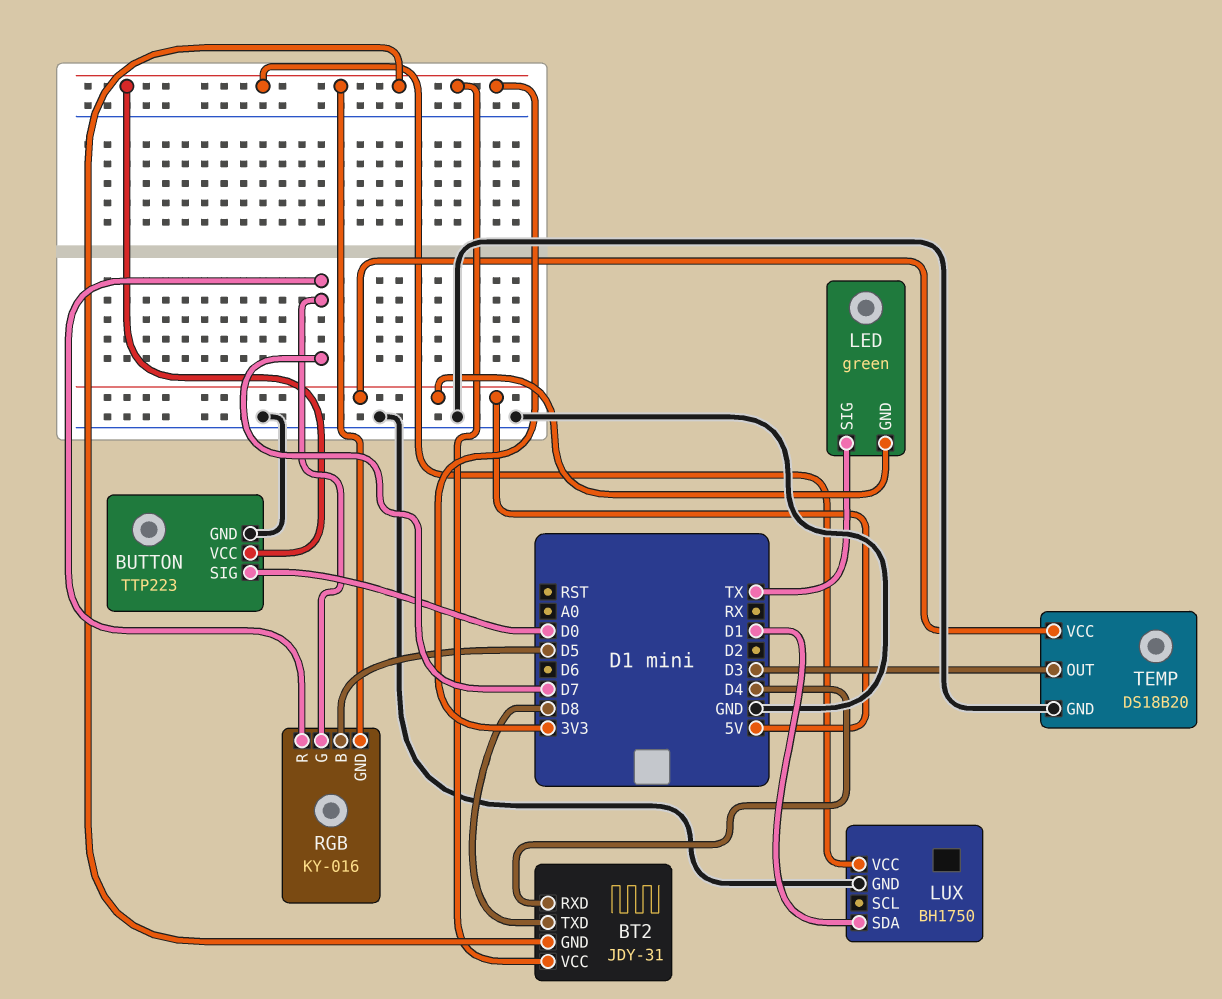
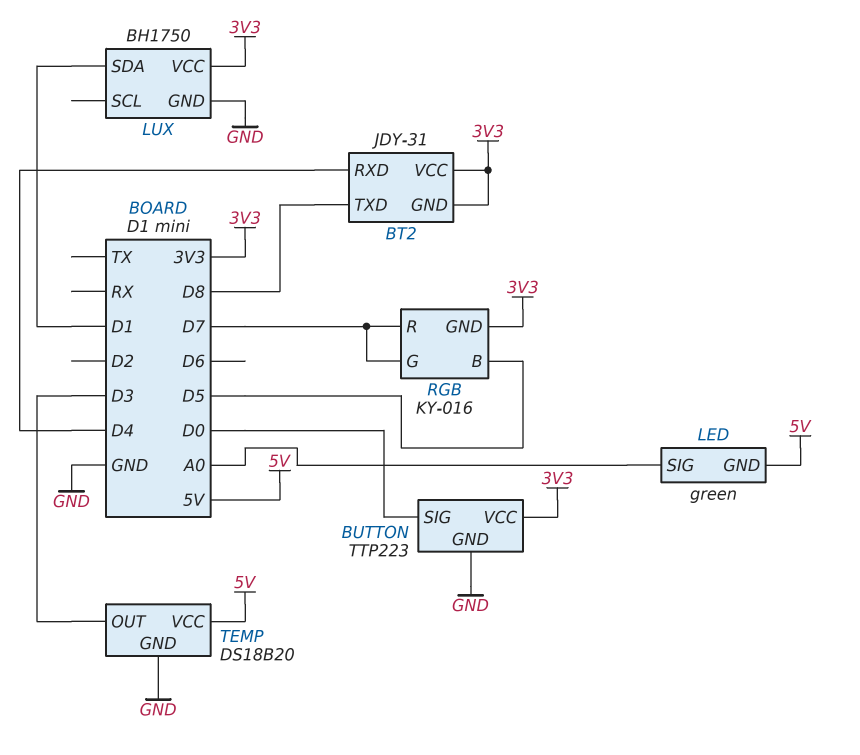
LED pin SIG: TX -> A0

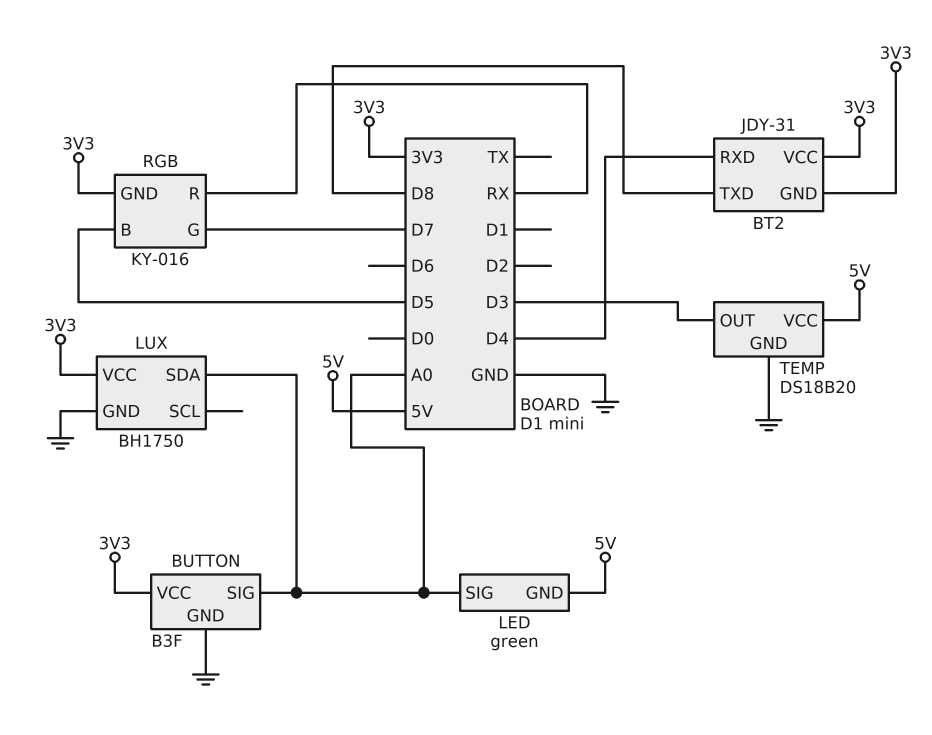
BUTTON: TTP223 -> B3F
BUTTON pin SIG: D0 -> A0
LUX pin SDA: D1 -> A0
RGB pin R: D7 -> RX

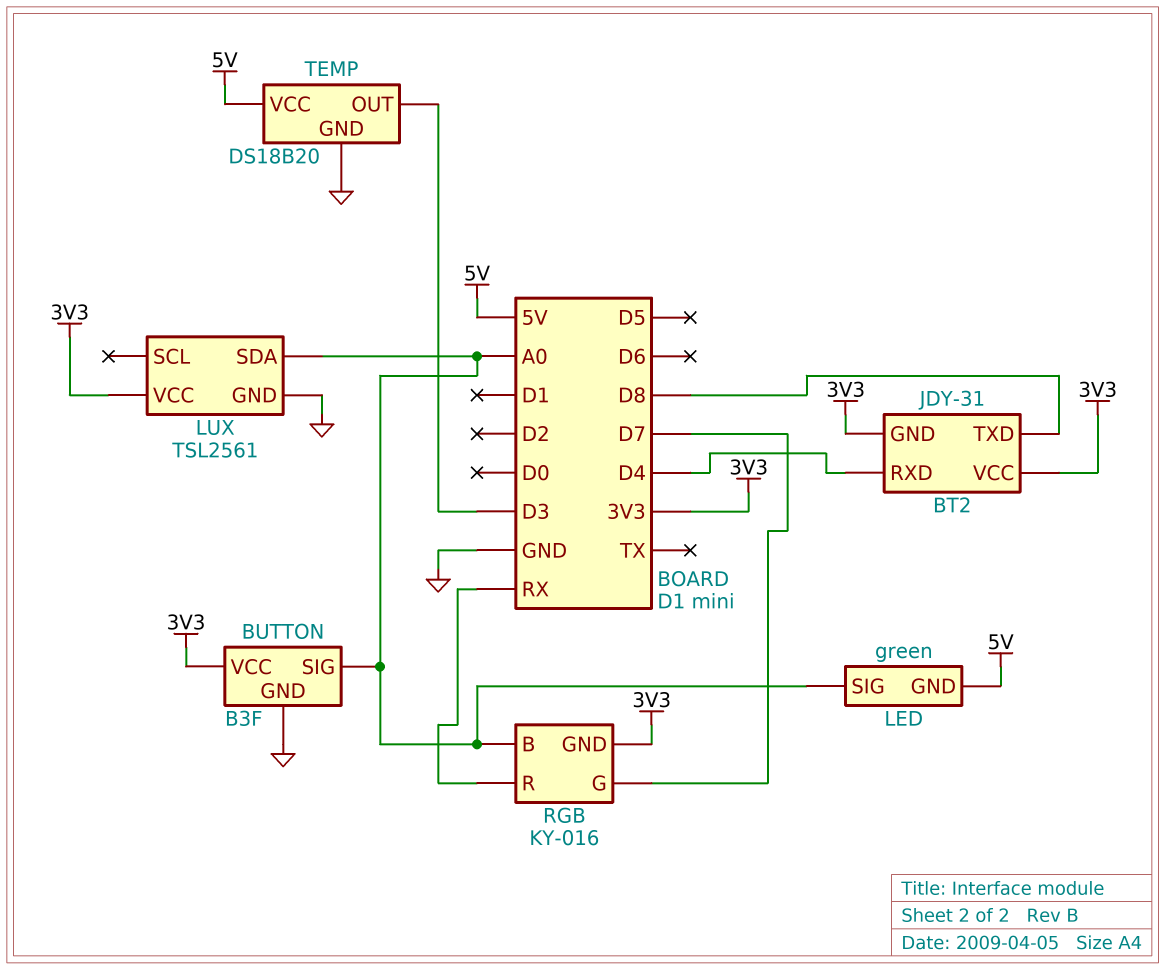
LUX: BH1750 -> TSL2561
RGB pin B: D5 -> A0

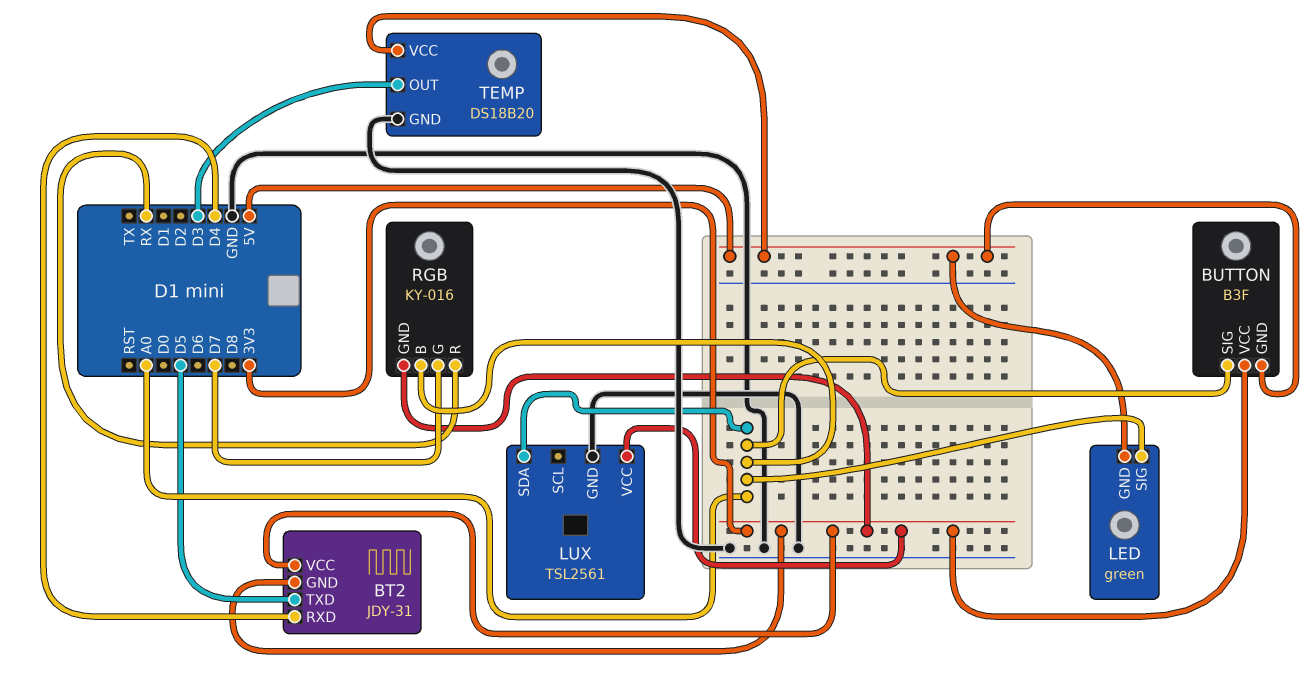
BT2 pin TXD: D8 -> D5
BUTTON pin GND: GND -> 5V

